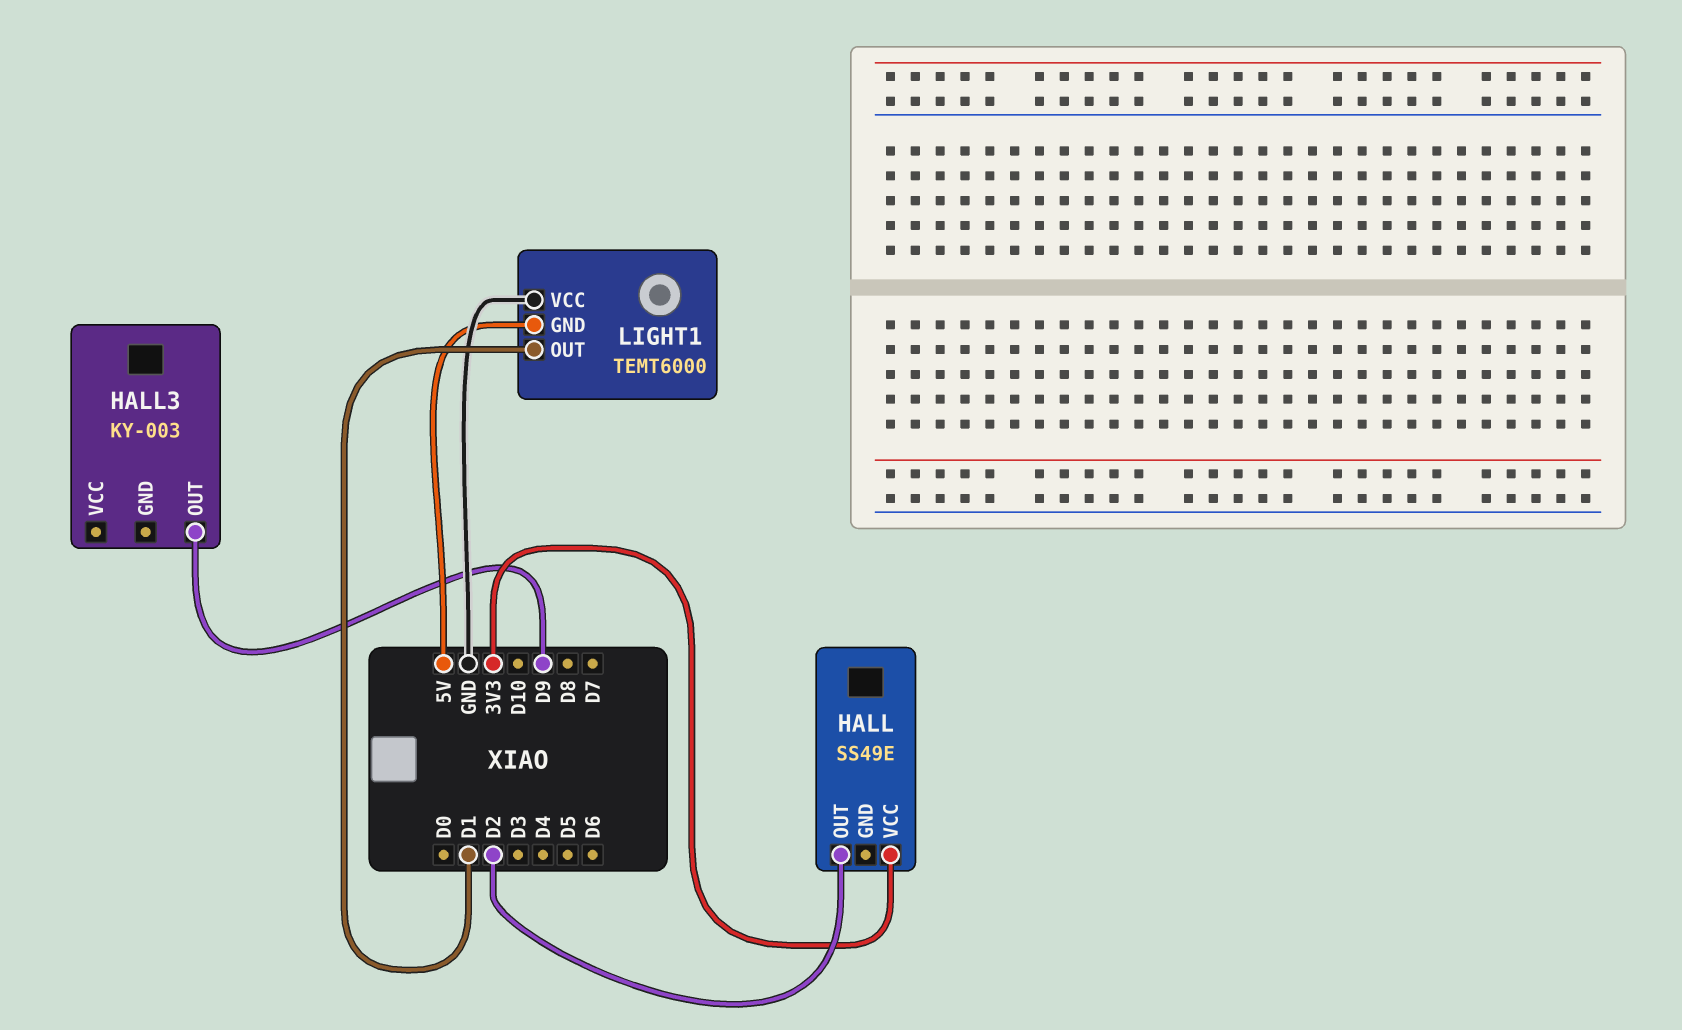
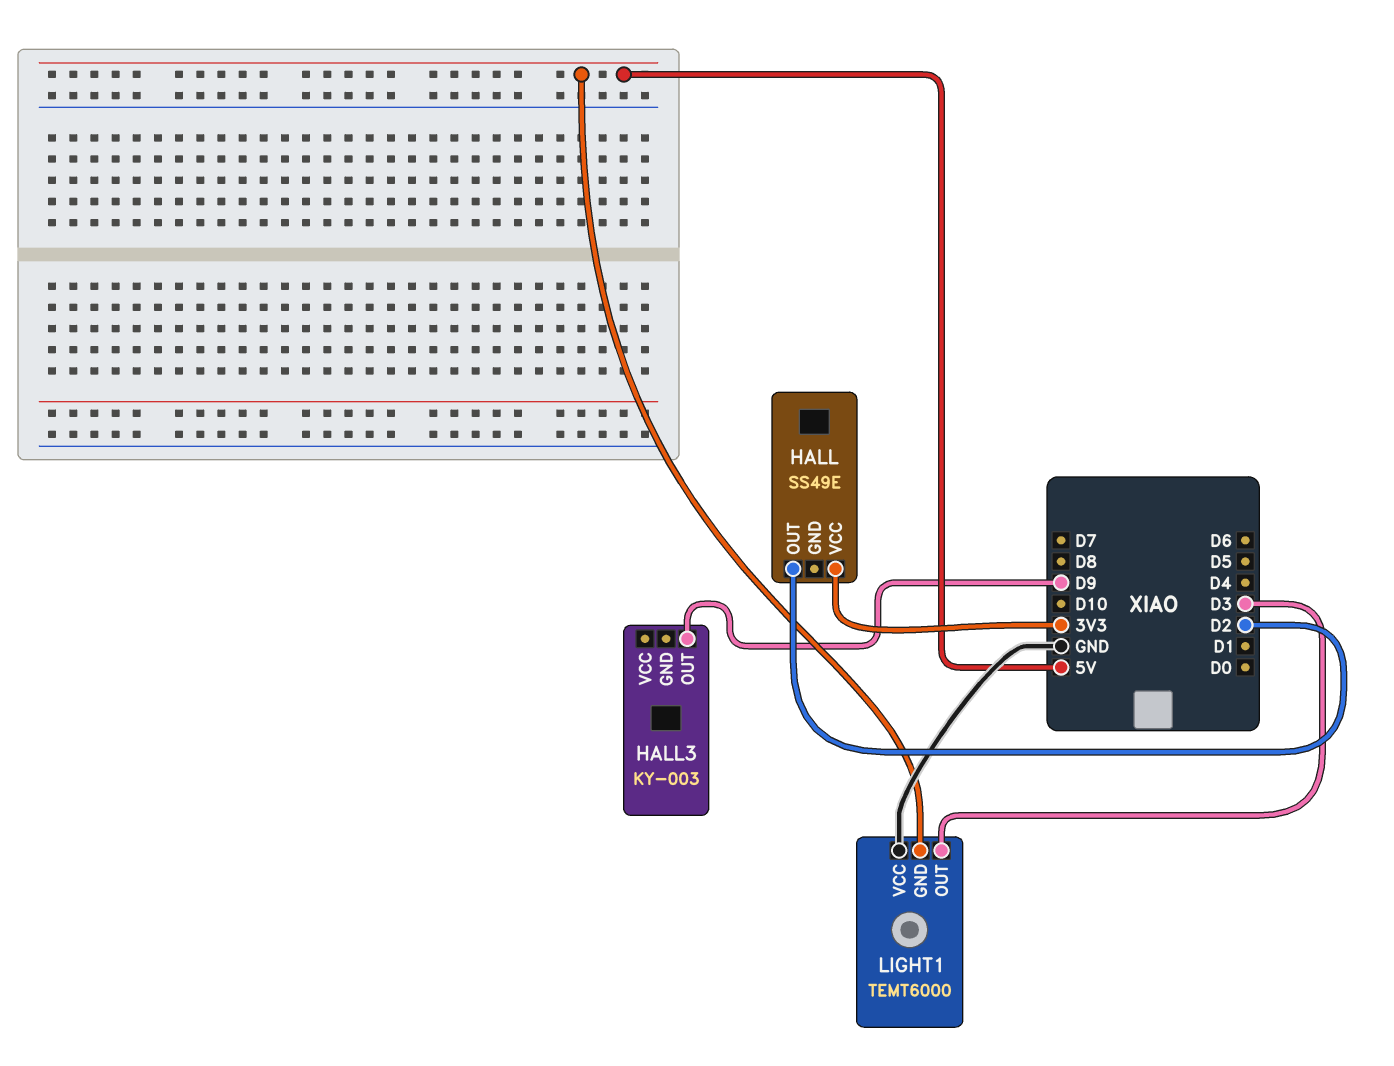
LIGHT1 pin OUT: D1 -> D3

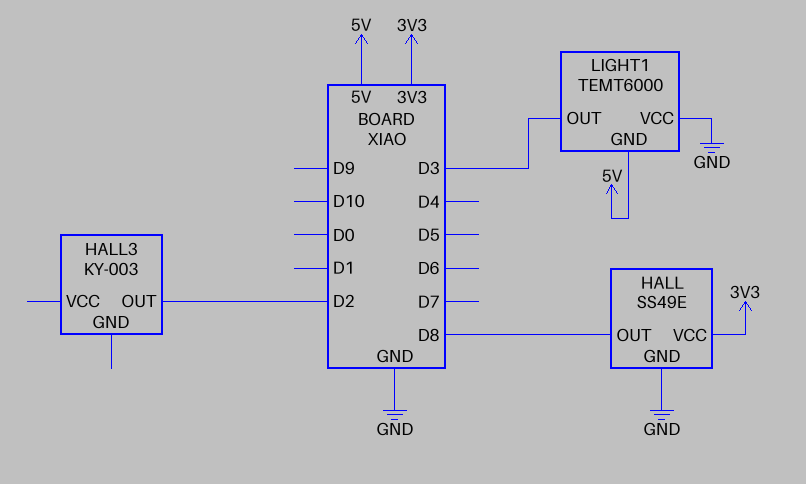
HALL pin GND: none -> GND
HALL pin OUT: D2 -> D8
HALL3 pin OUT: D9 -> D2

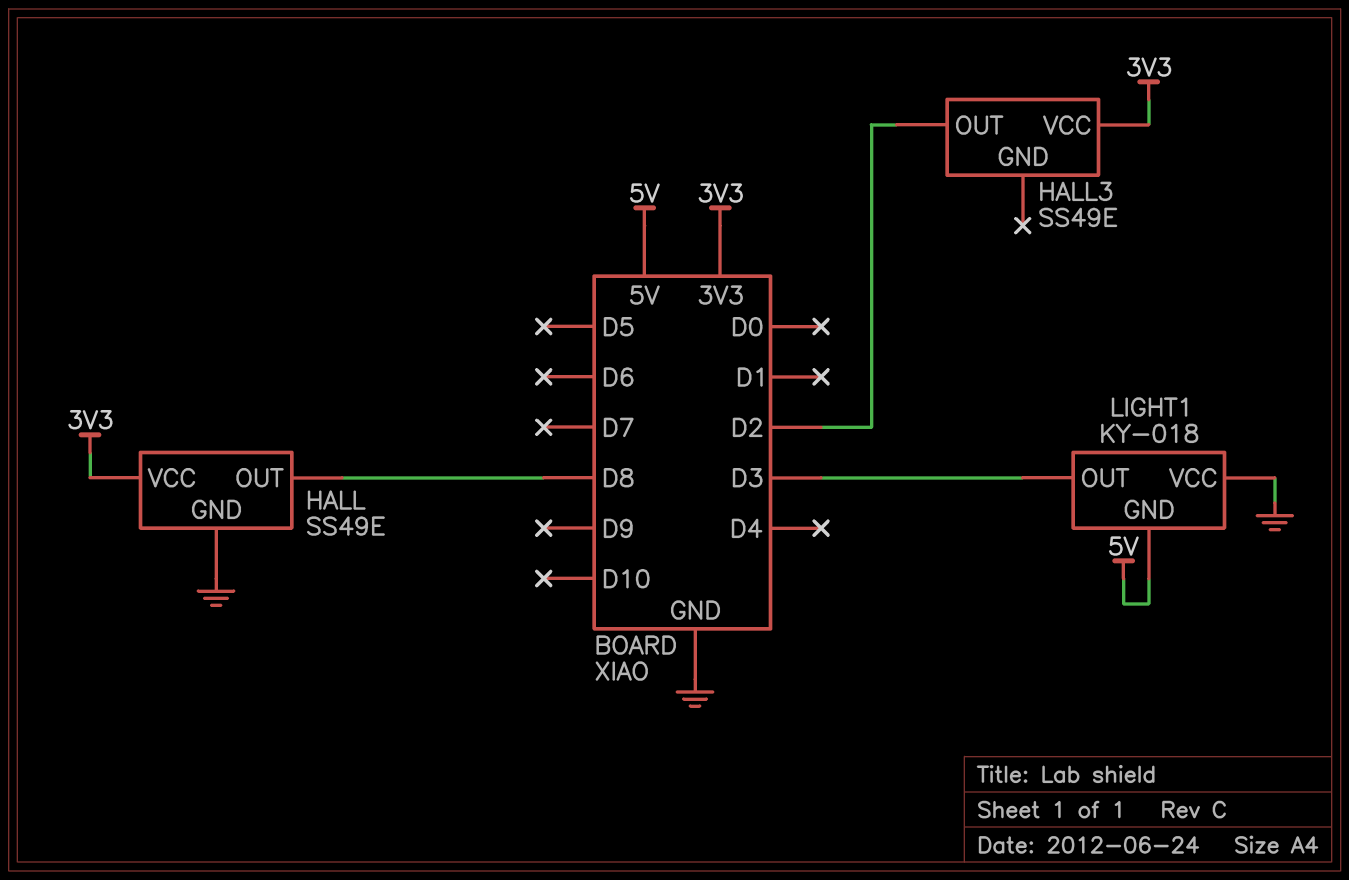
HALL3: KY-003 -> SS49E
HALL3 pin VCC: none -> 3V3
LIGHT1: TEMT6000 -> KY-018

